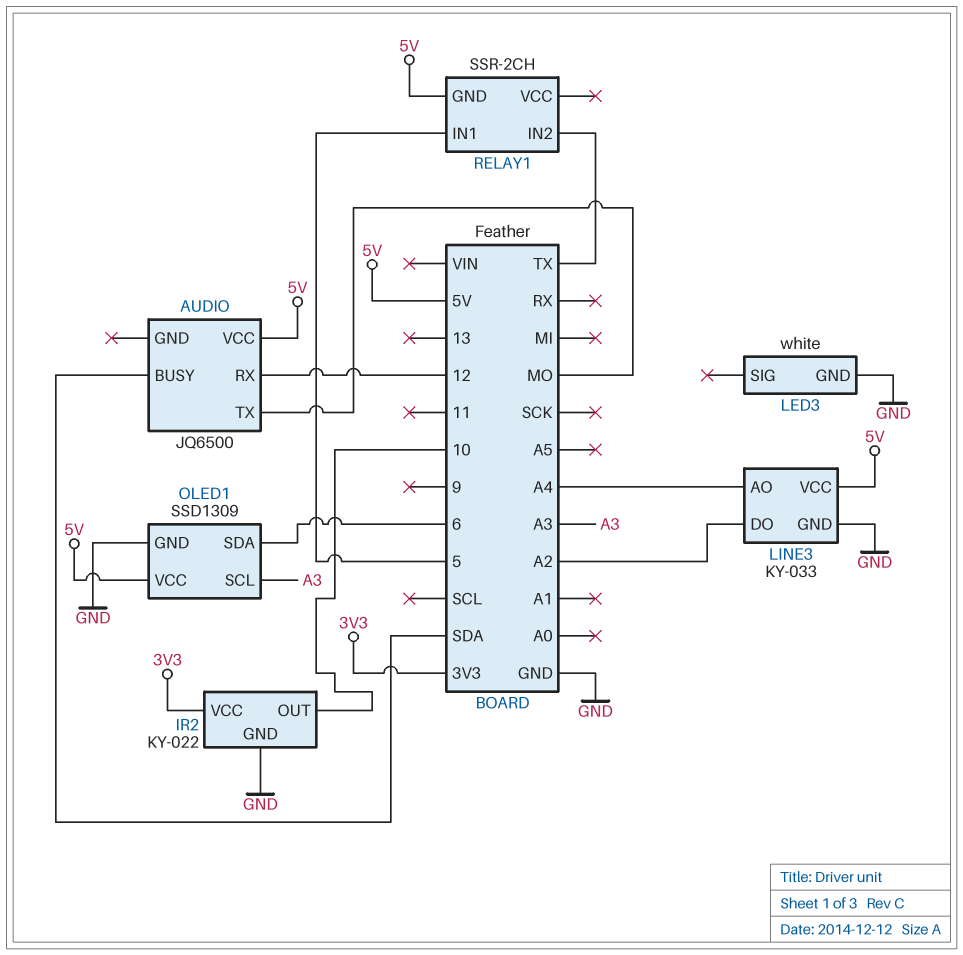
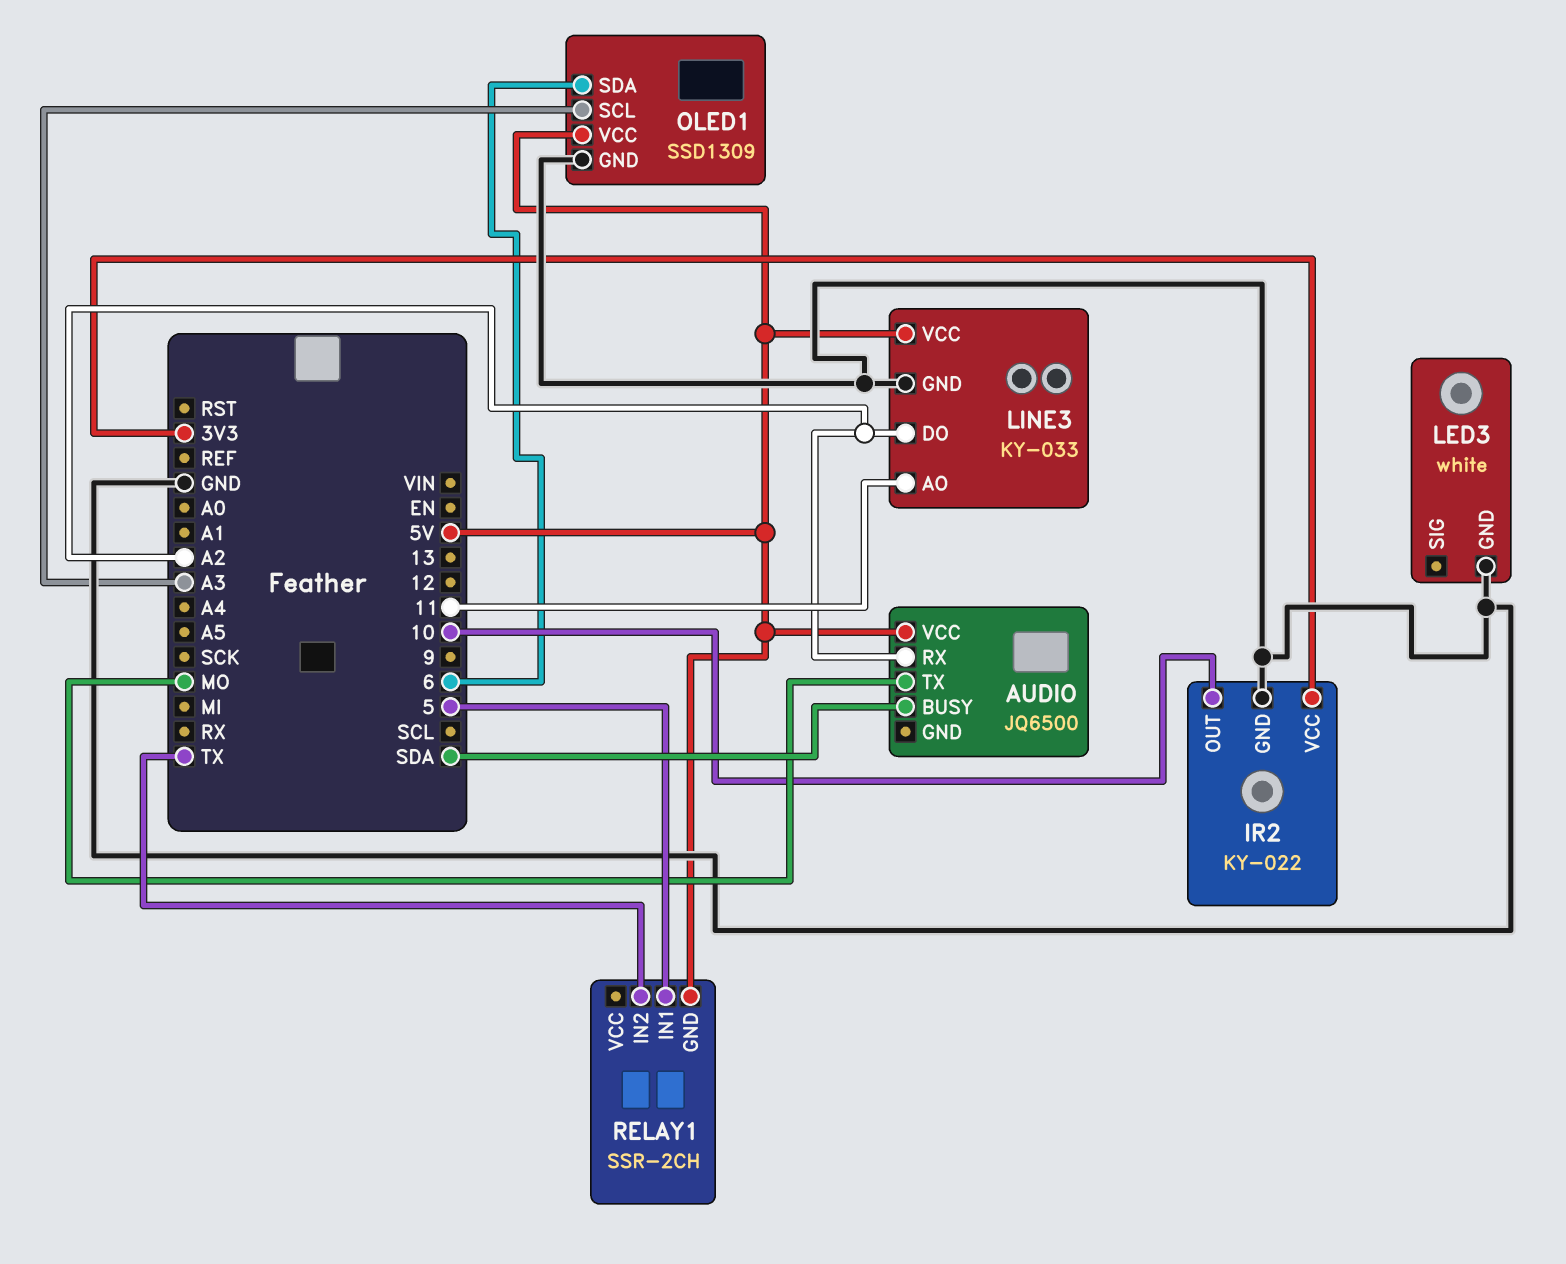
AUDIO pin RX: 12 -> A2
LINE3 pin AO: A4 -> 11

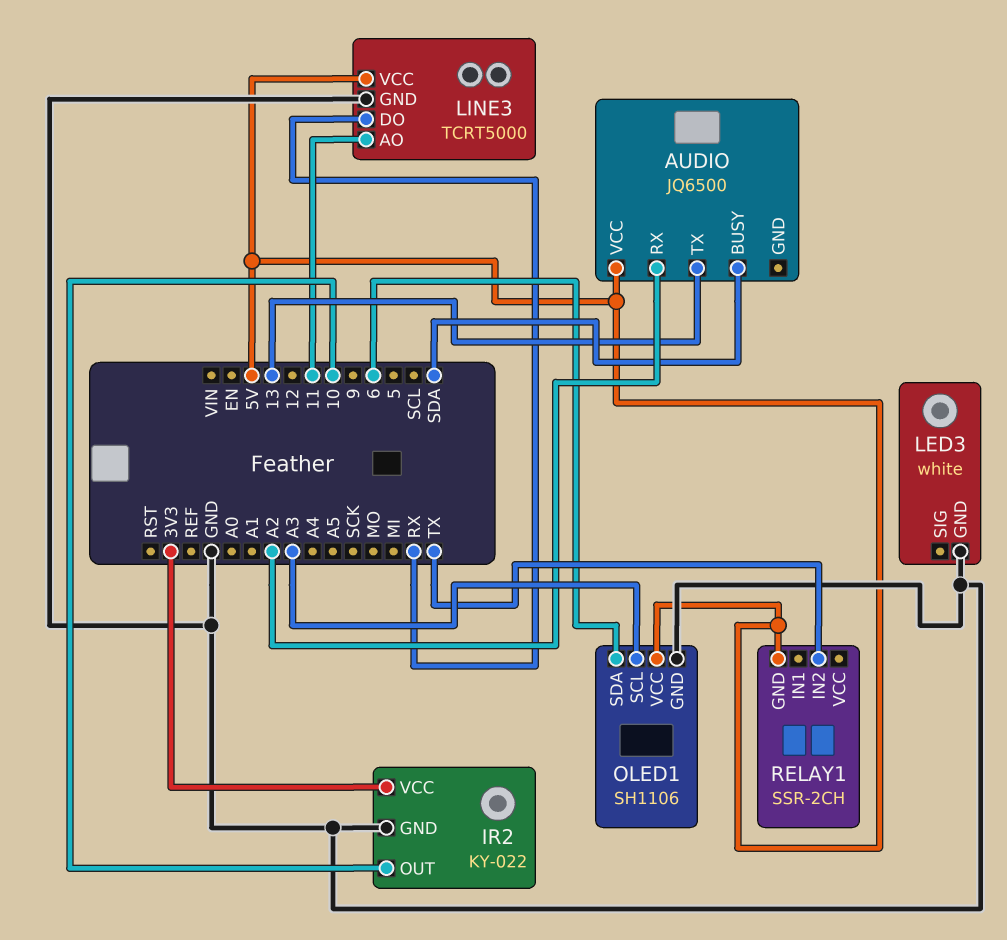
AUDIO pin TX: MO -> 13
LINE3: KY-033 -> TCRT5000
LINE3 pin DO: A2 -> RX
OLED1: SSD1309 -> SH1106
RELAY1 pin IN1: 5 -> none

